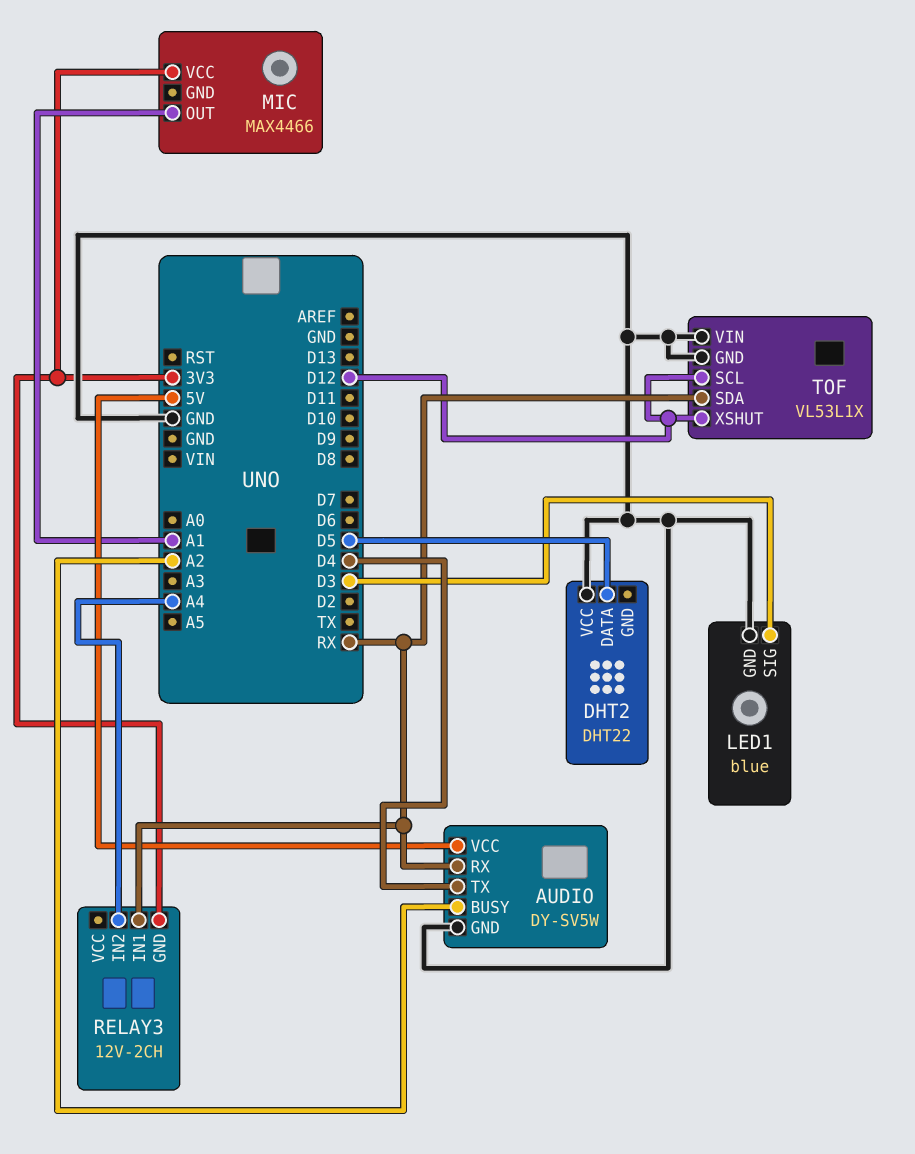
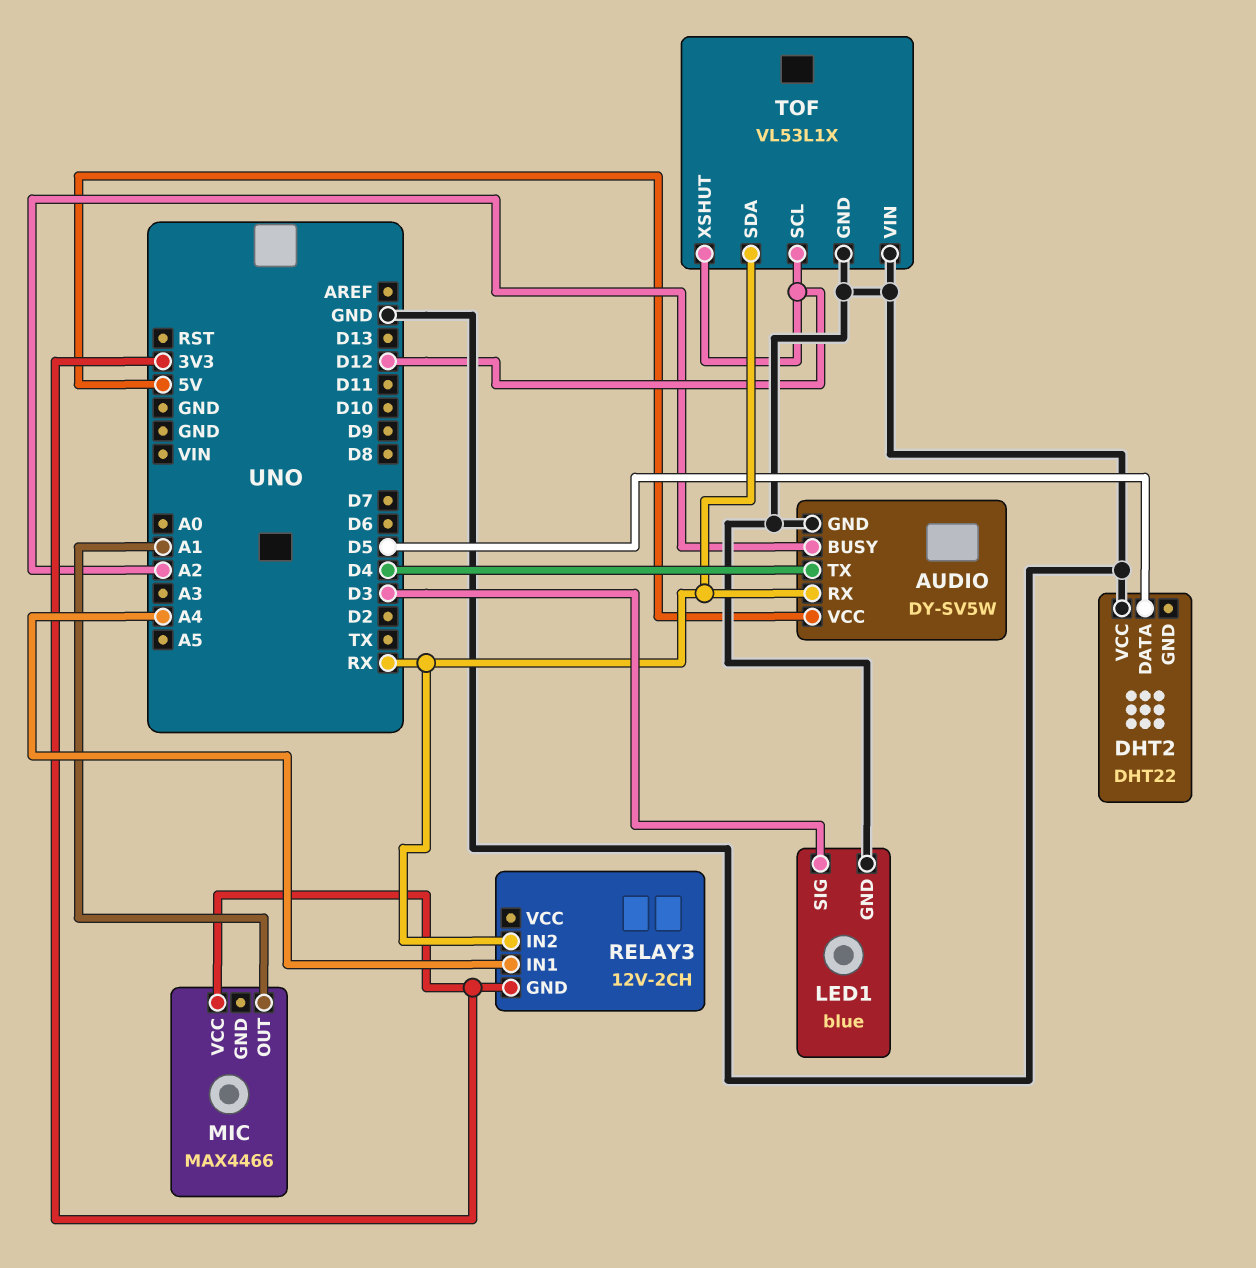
RELAY3 pin IN1: RX -> A4
RELAY3 pin IN2: A4 -> RX

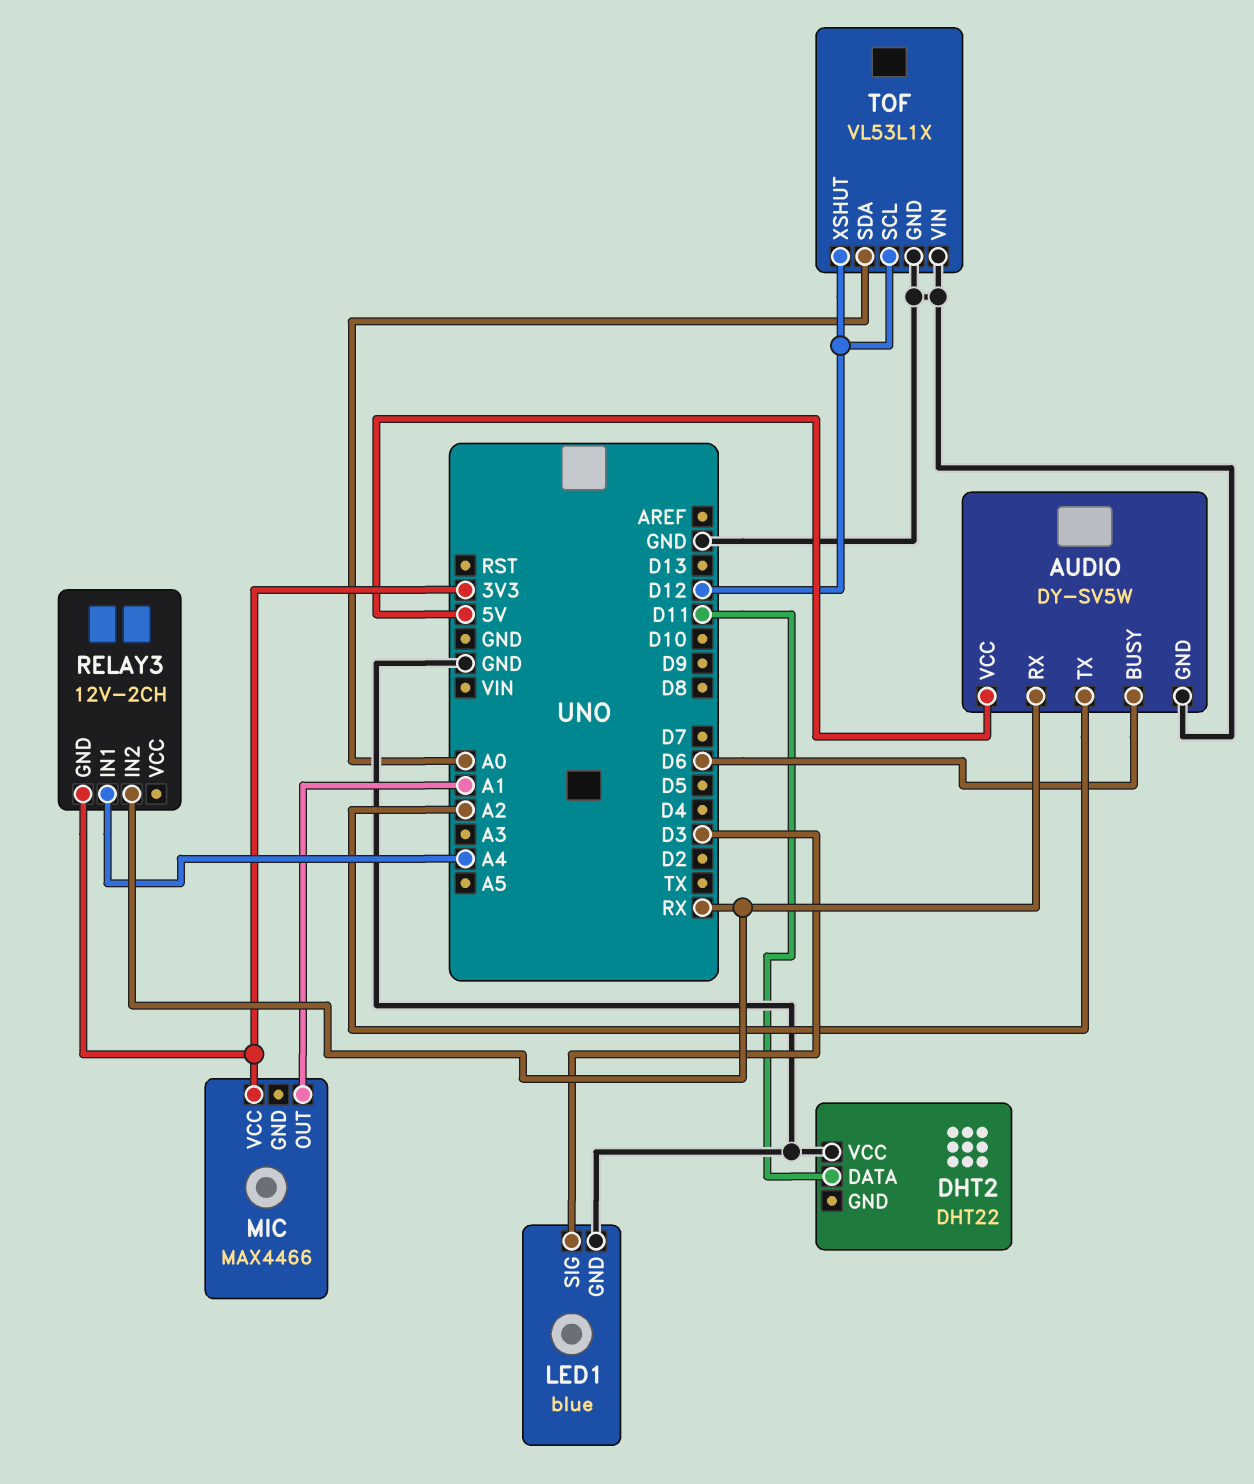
AUDIO pin BUSY: A2 -> D6
AUDIO pin TX: D4 -> A2
DHT2 pin DATA: D5 -> D11
TOF pin SDA: RX -> A0

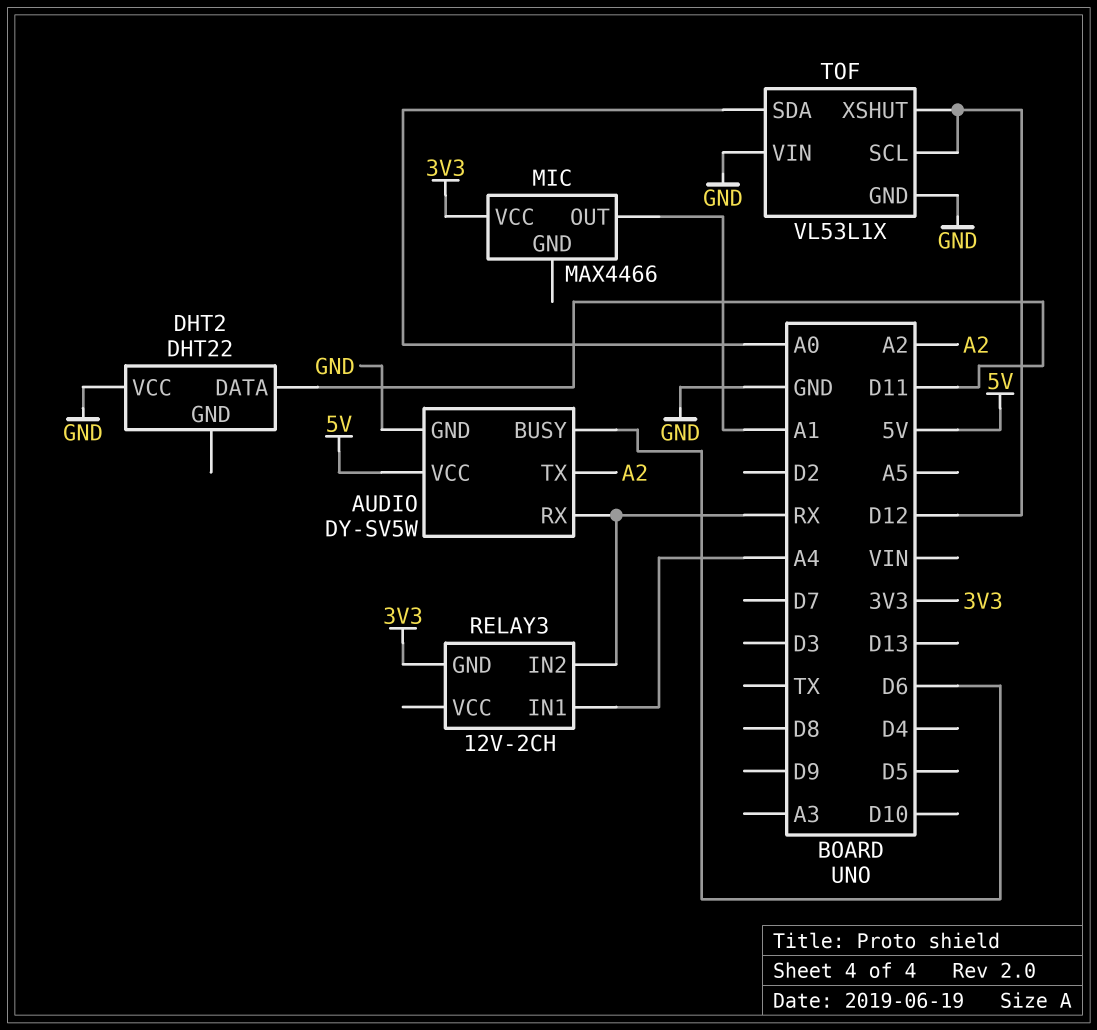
LED1: blue -> none
LED1 pin GND: GND -> none
LED1 pin SIG: D3 -> none

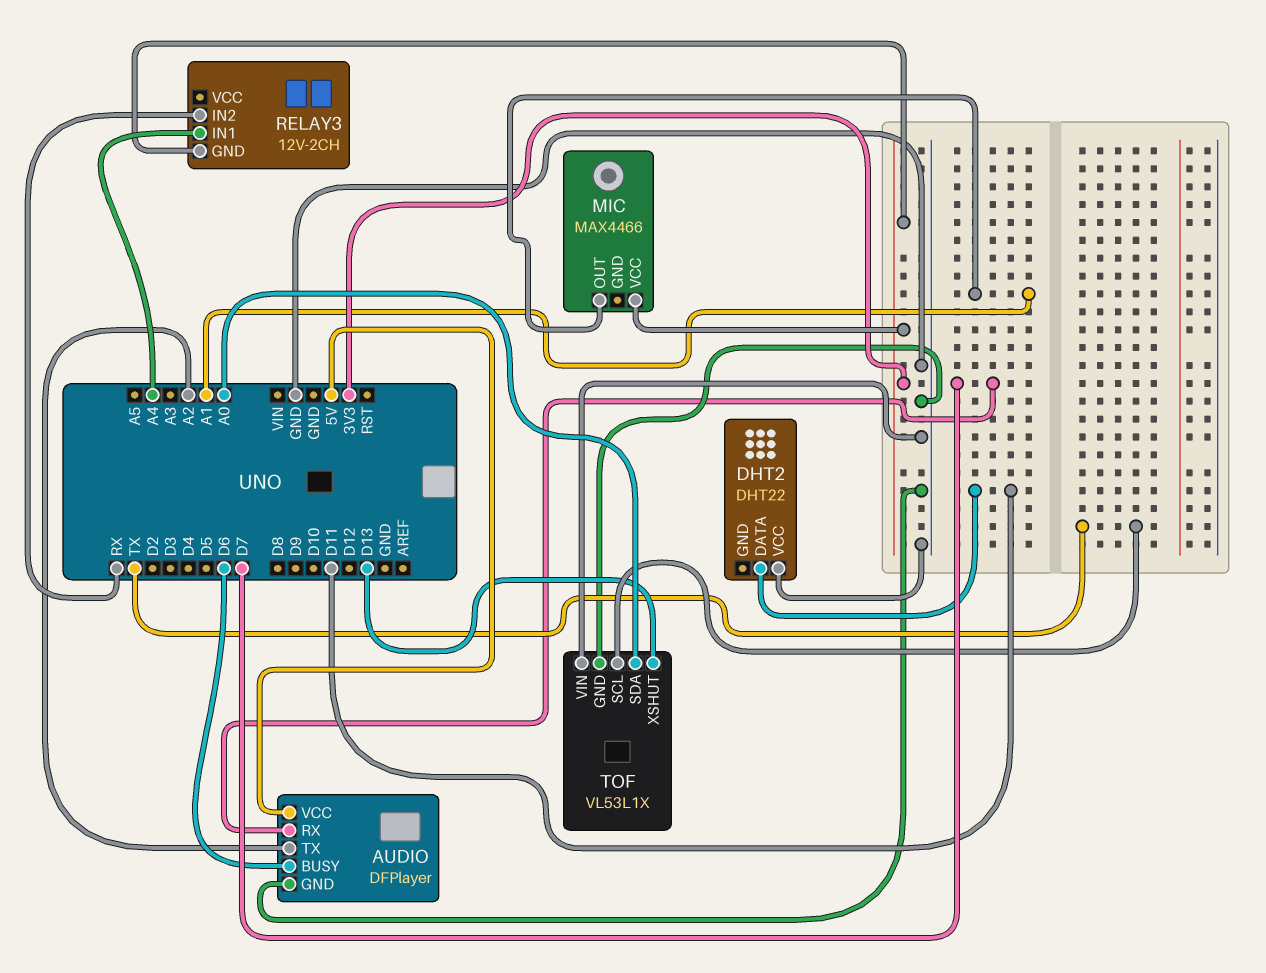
AUDIO: DY-SV5W -> DFPlayer
AUDIO pin RX: RX -> D7
TOF pin SCL: D12 -> TX
TOF pin XSHUT: D12 -> D13

